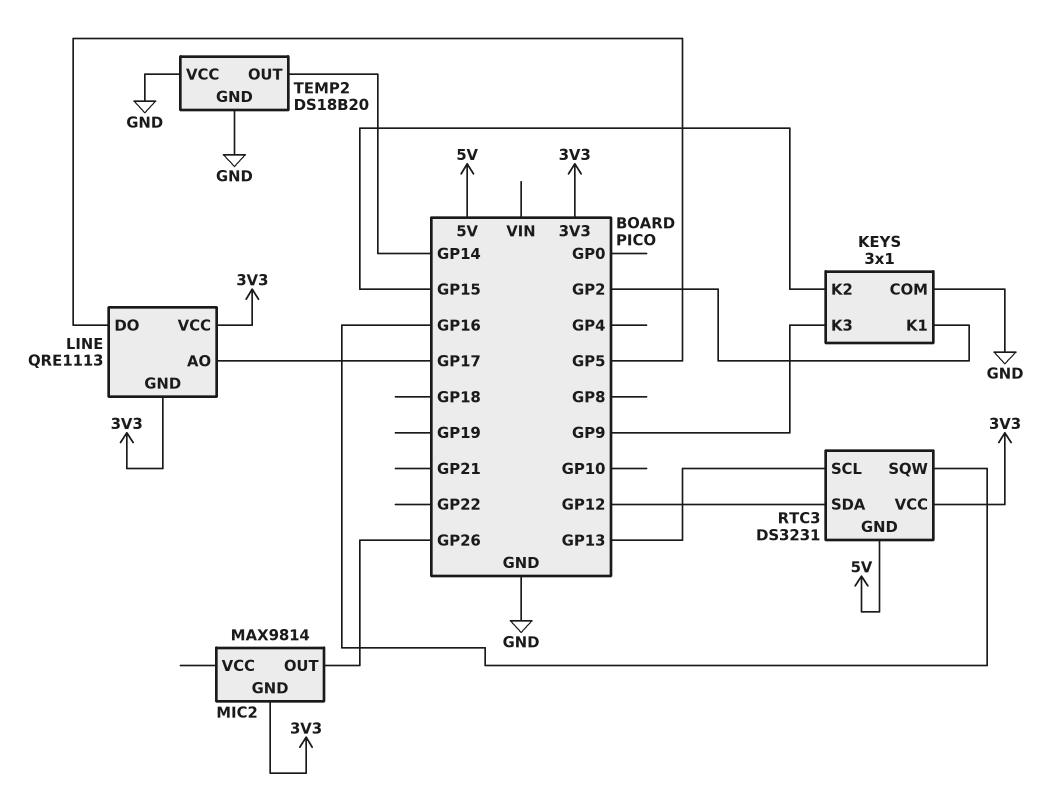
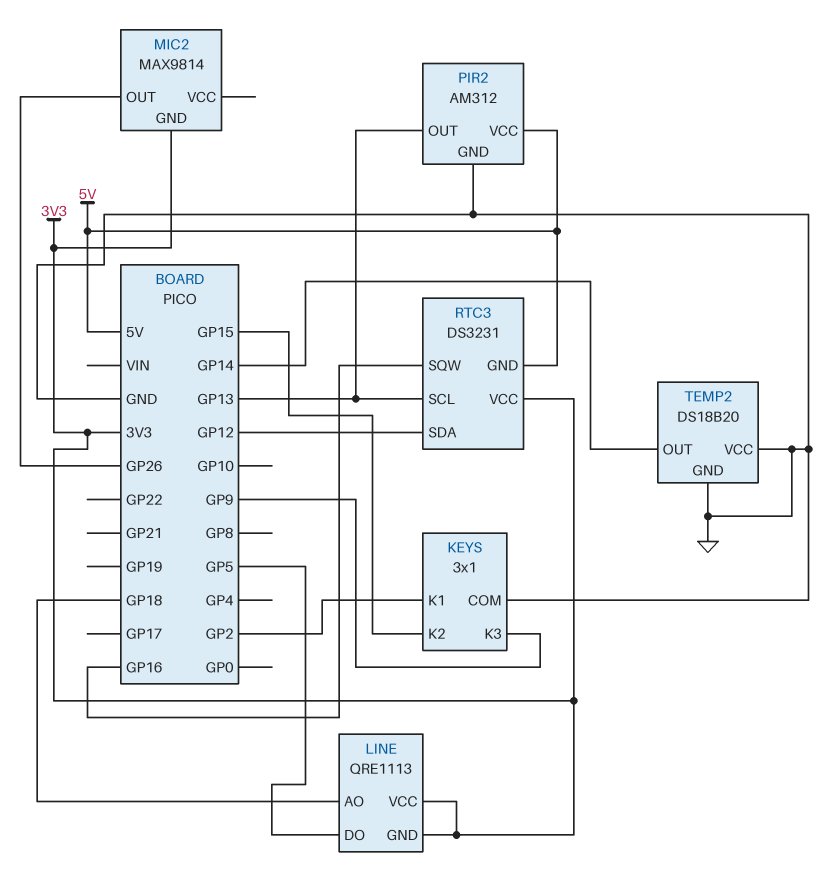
LINE pin AO: GP17 -> GP18
PIR2: none -> AM312
PIR2 pin GND: none -> GND
PIR2 pin OUT: none -> GP13
PIR2 pin VCC: none -> 5V

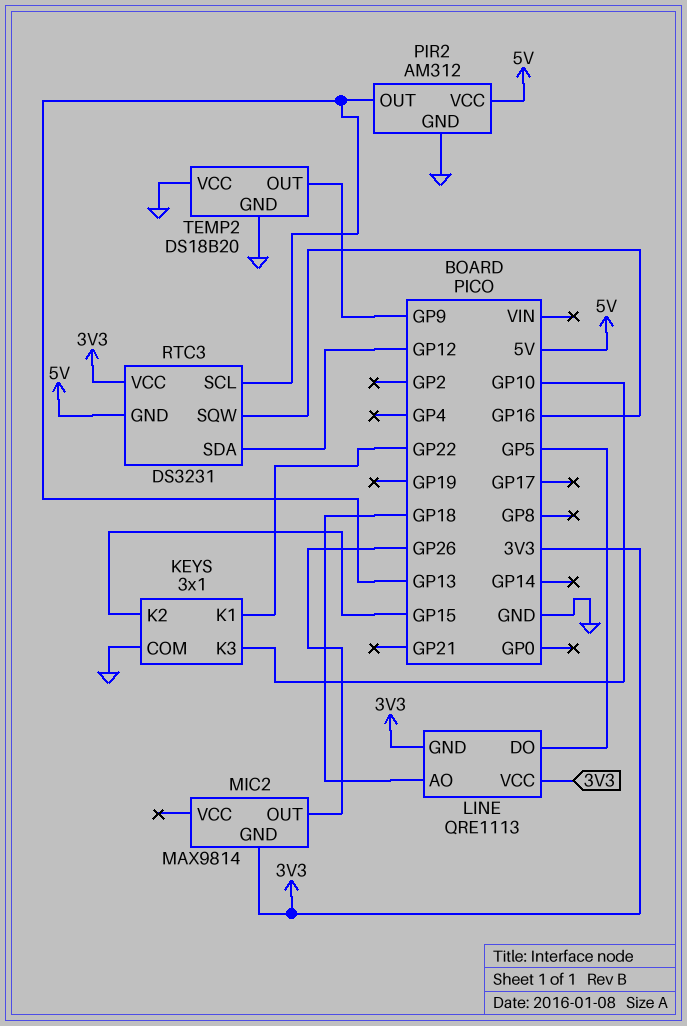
KEYS pin K1: GP2 -> GP22
KEYS pin K3: GP9 -> GP10
TEMP2 pin OUT: GP14 -> GP9

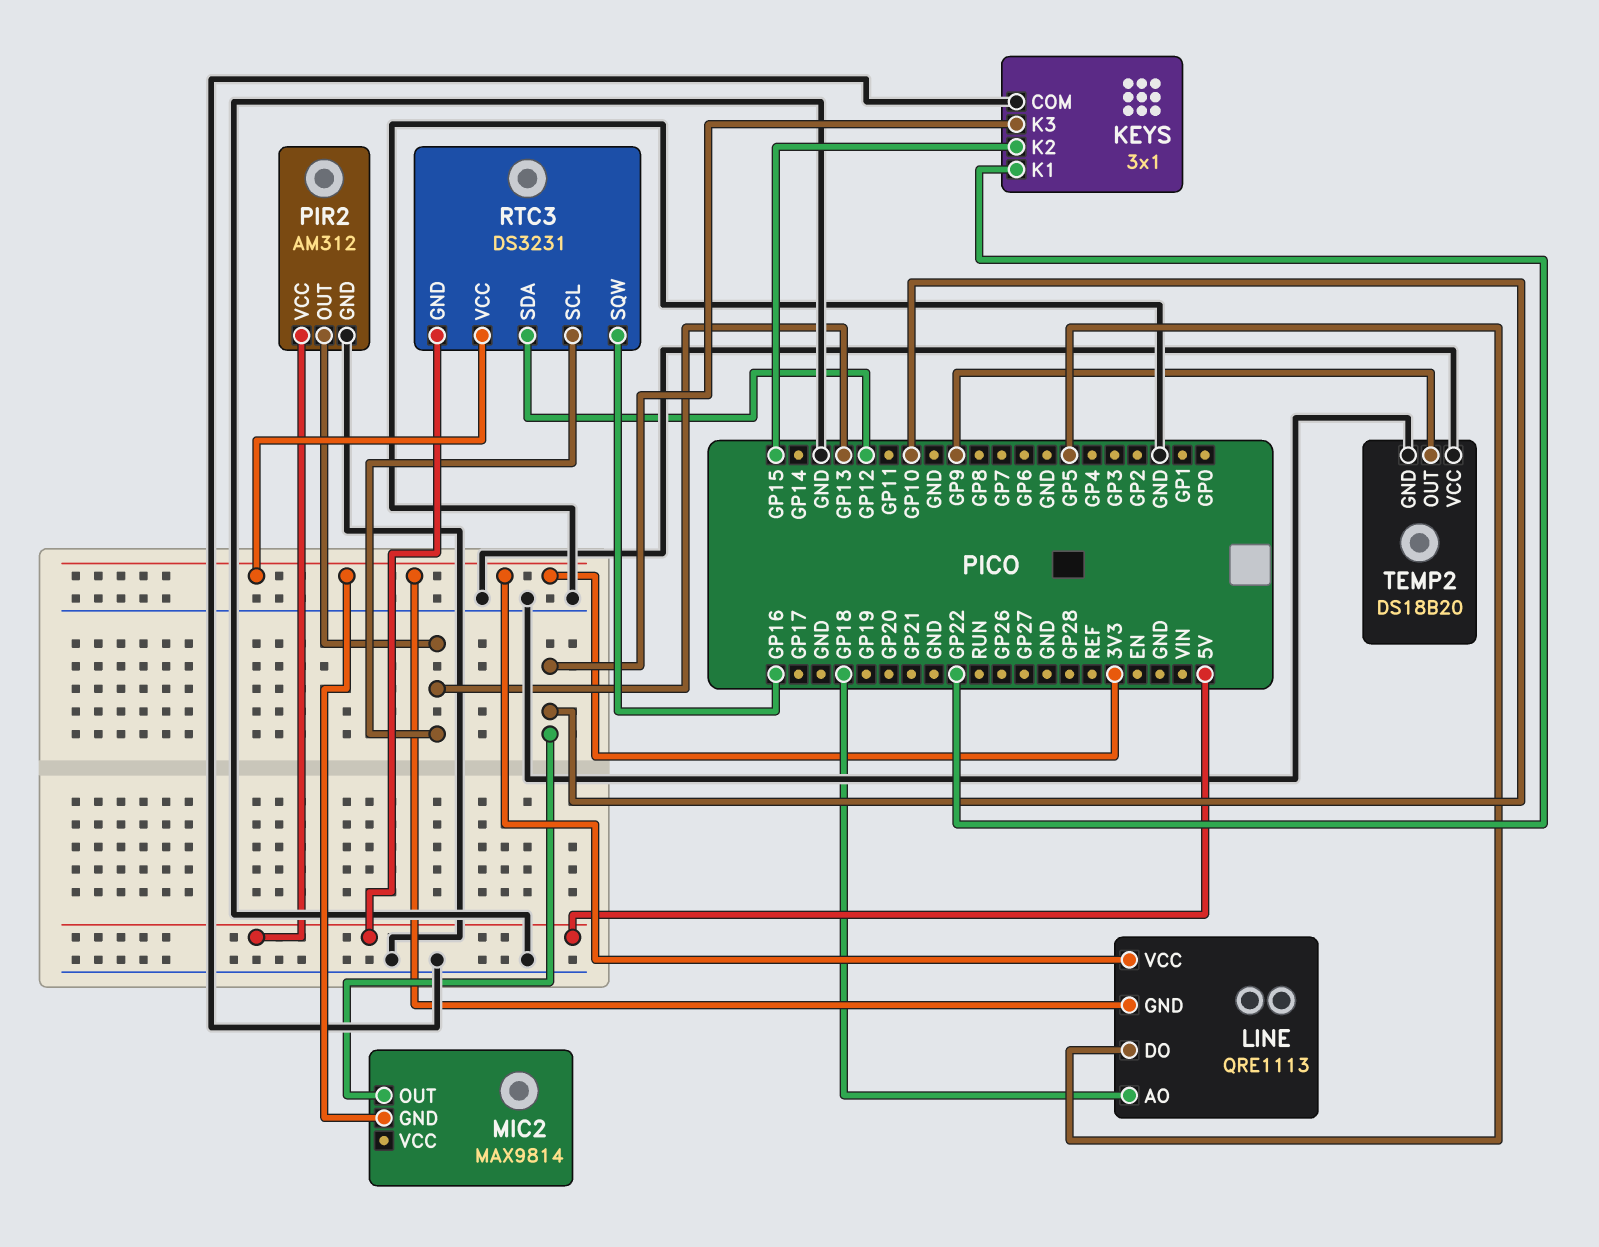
MIC2 pin OUT: GP26 -> GP10

